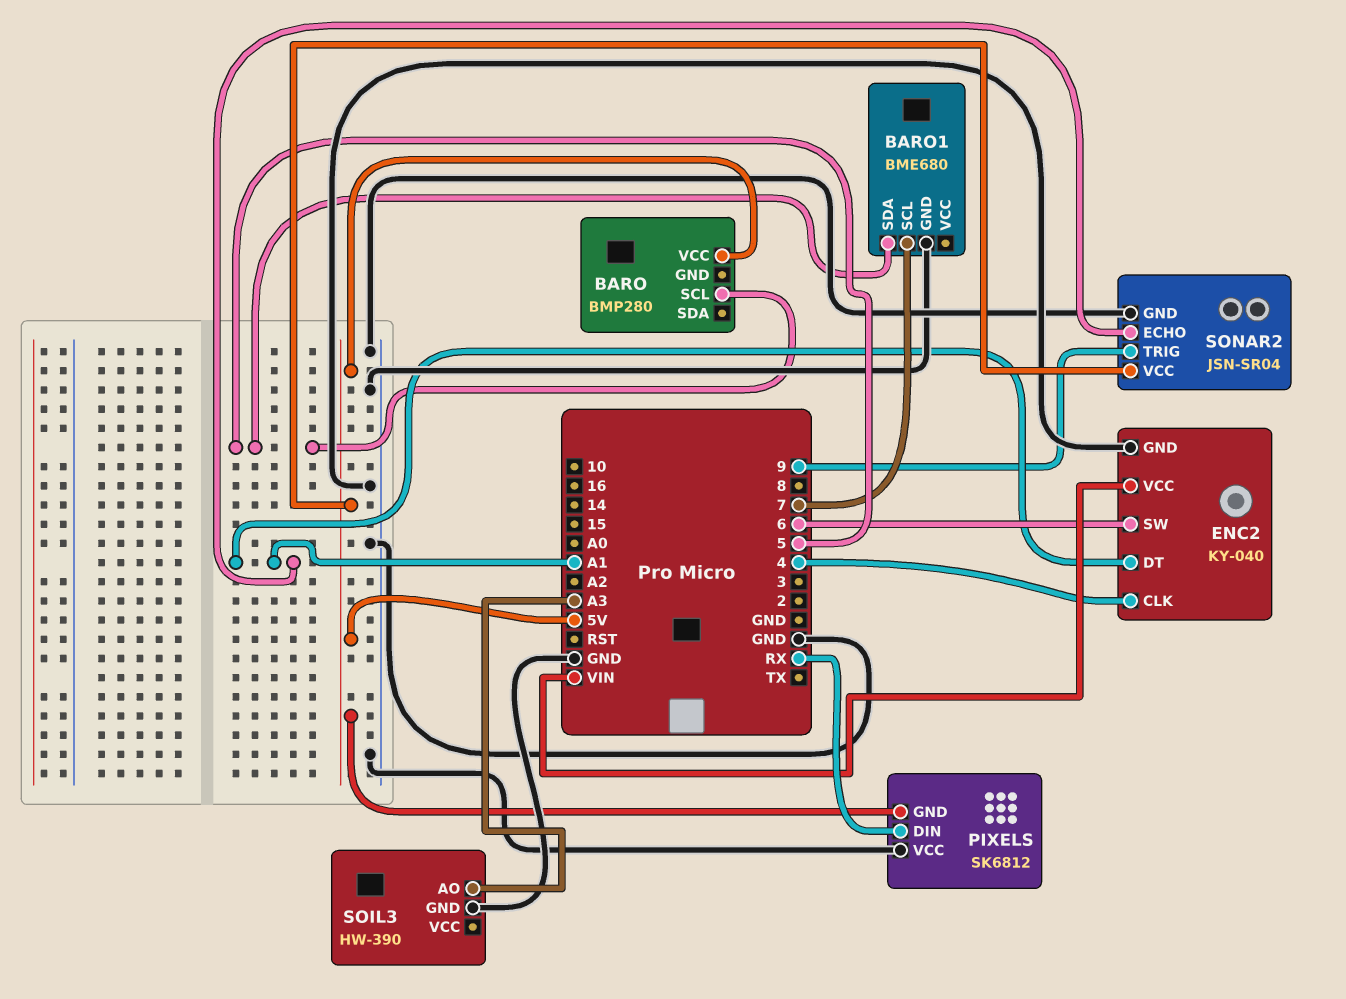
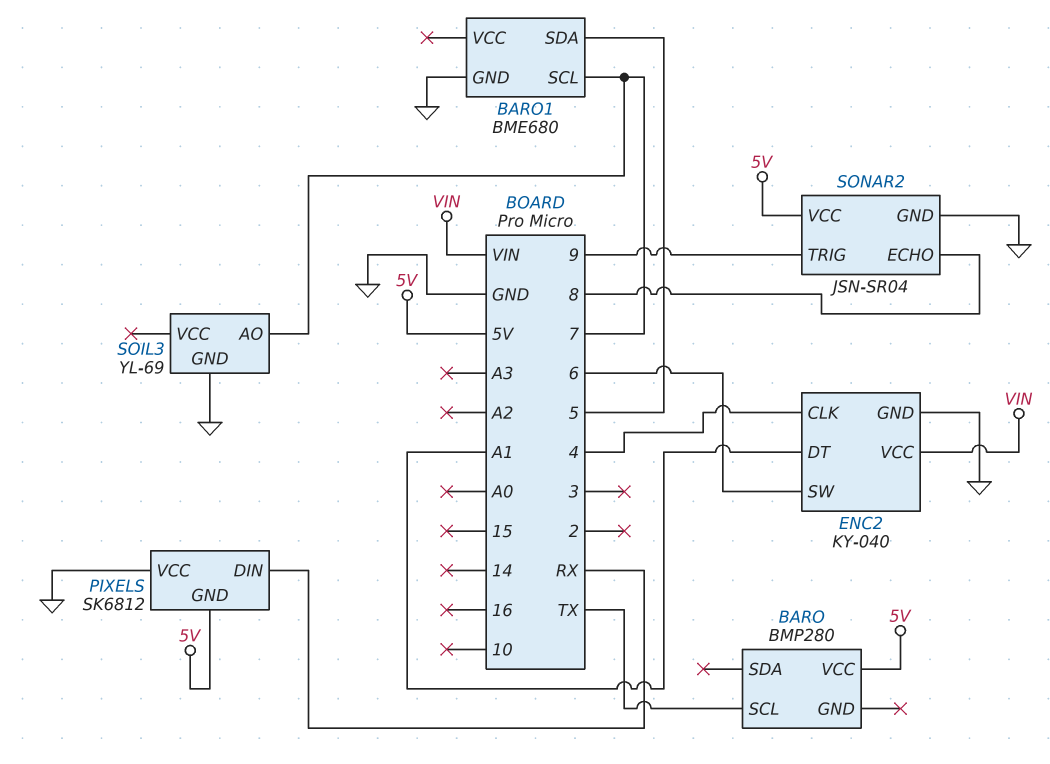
BARO pin SCL: 5 -> TX
SOIL3: HW-390 -> YL-69
SOIL3 pin AO: A3 -> 7
SONAR2 pin ECHO: A1 -> 8

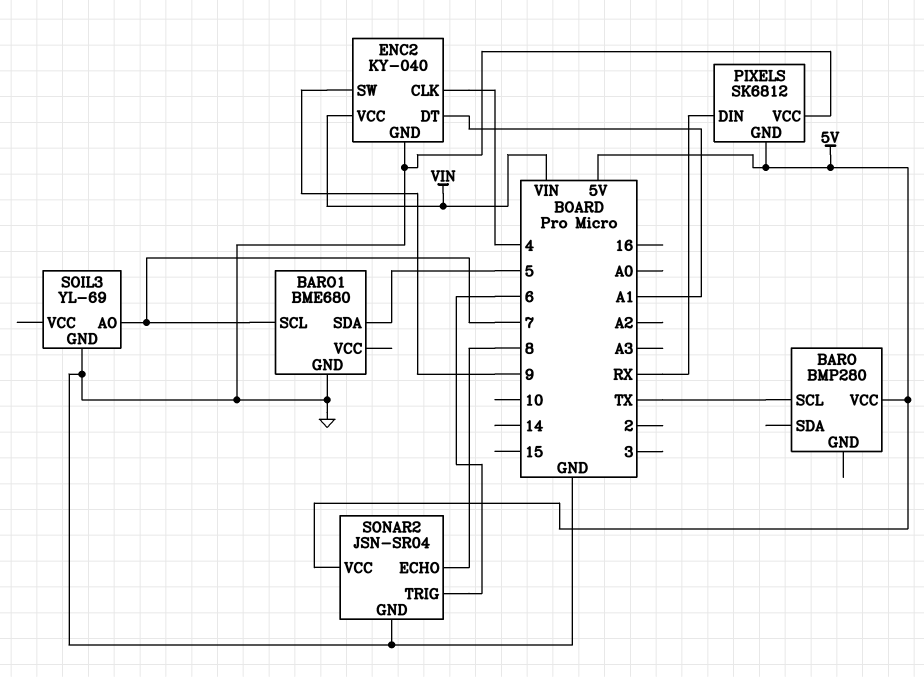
ENC2 pin SW: 6 -> 9
SONAR2 pin TRIG: 9 -> 6

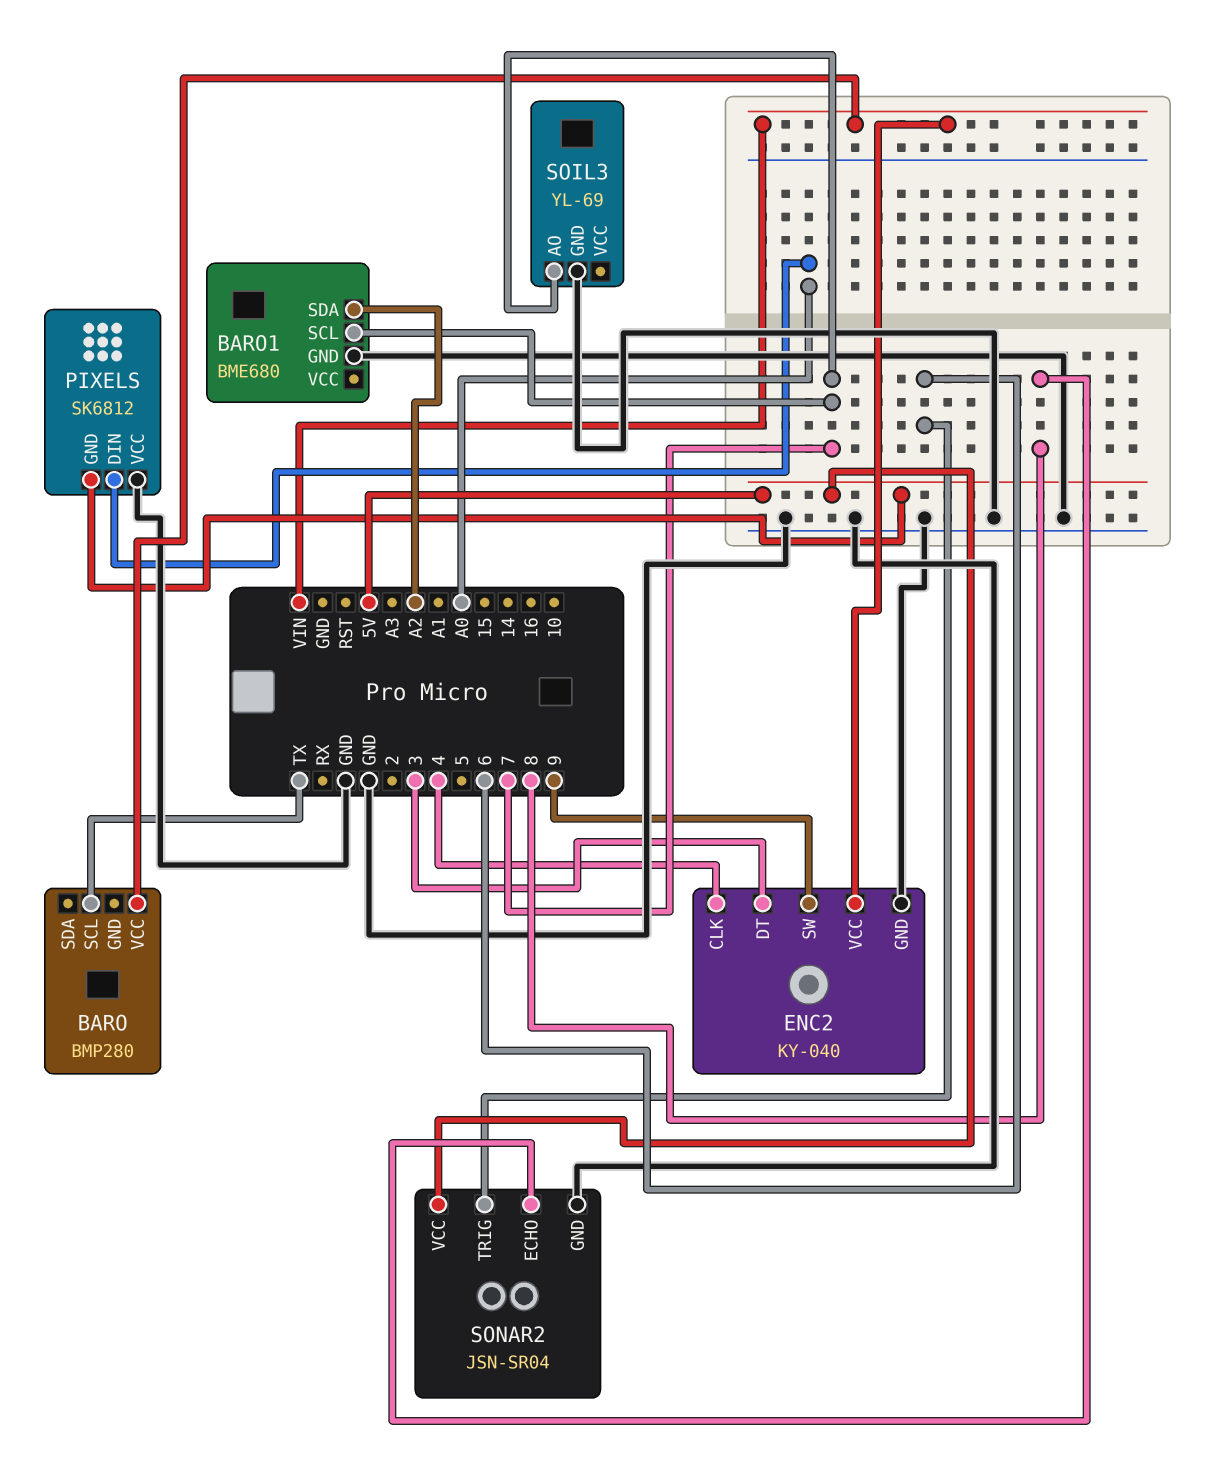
BARO pin VCC: 5V -> VIN
BARO1 pin SDA: 5 -> A2
ENC2 pin DT: A1 -> 3
PIXELS pin DIN: RX -> A0

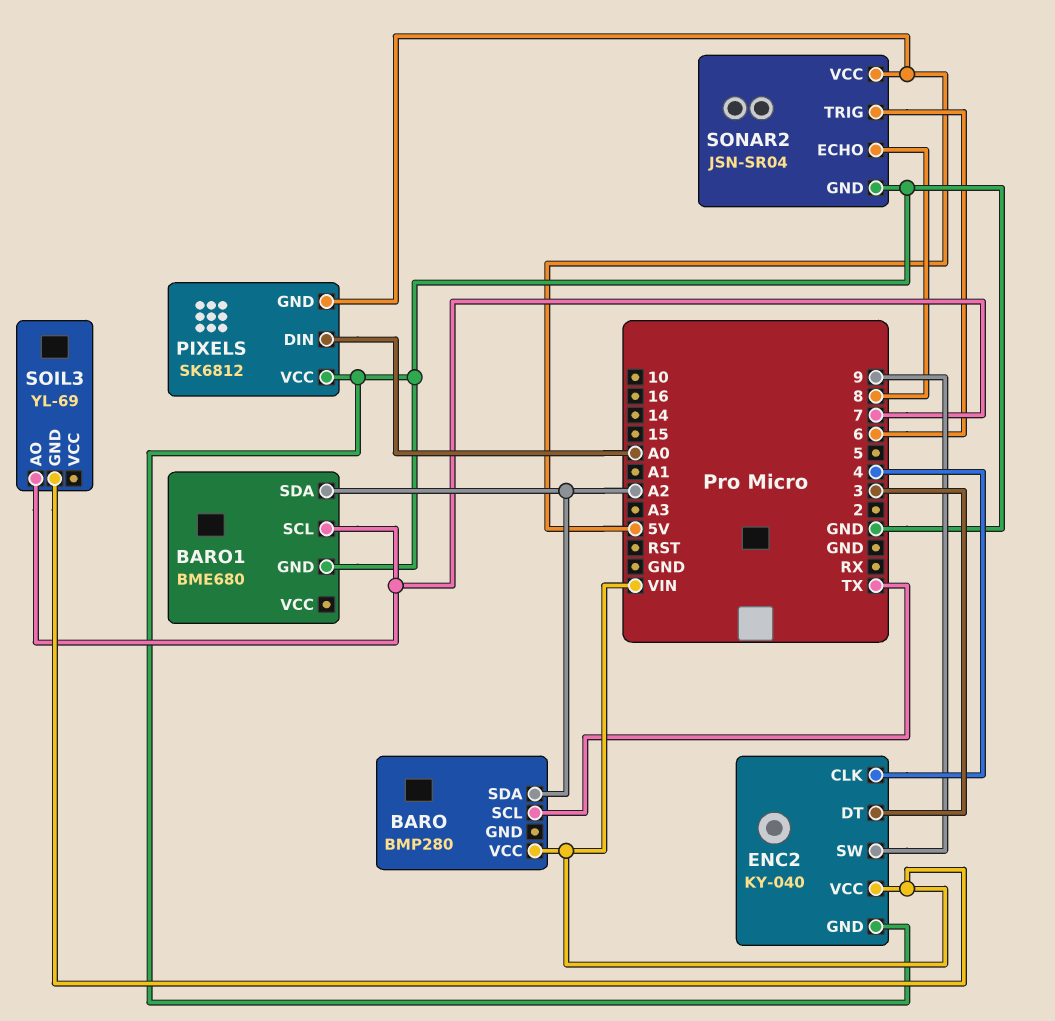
BARO pin SDA: none -> A2
SOIL3 pin GND: GND -> VIN

